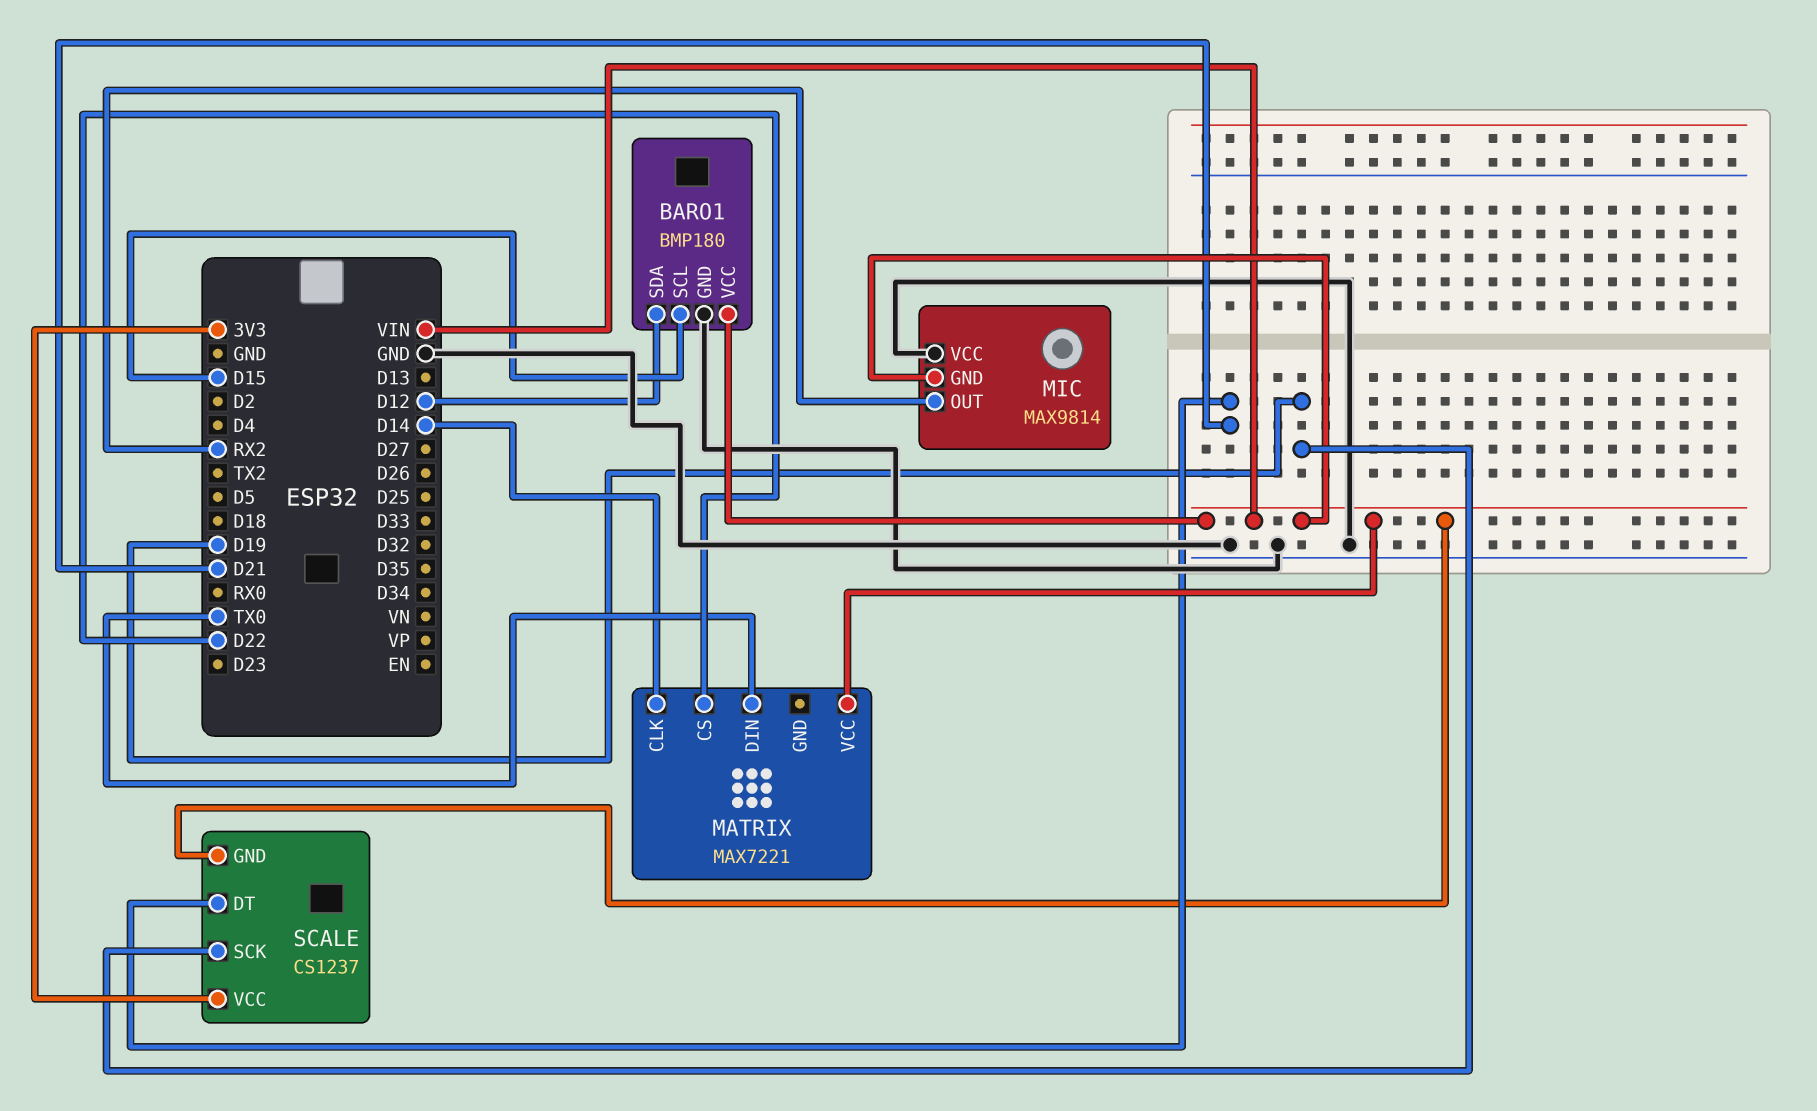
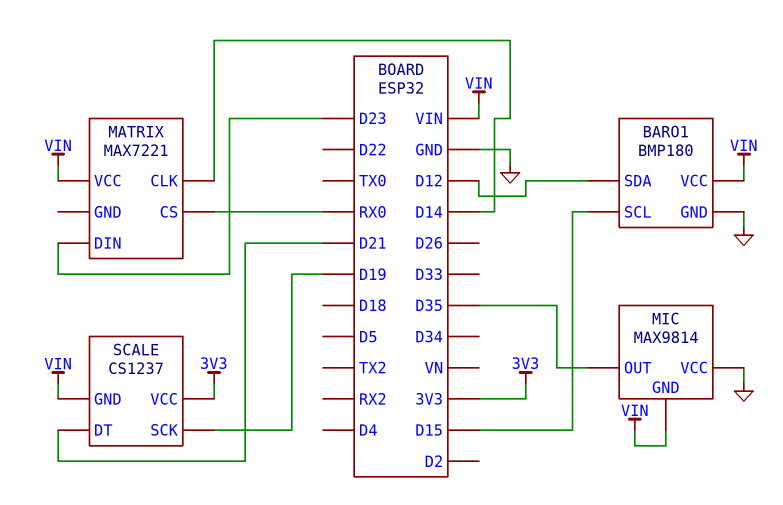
MATRIX pin CS: D22 -> RX0
MATRIX pin DIN: TX0 -> D23
MIC pin OUT: RX2 -> D35

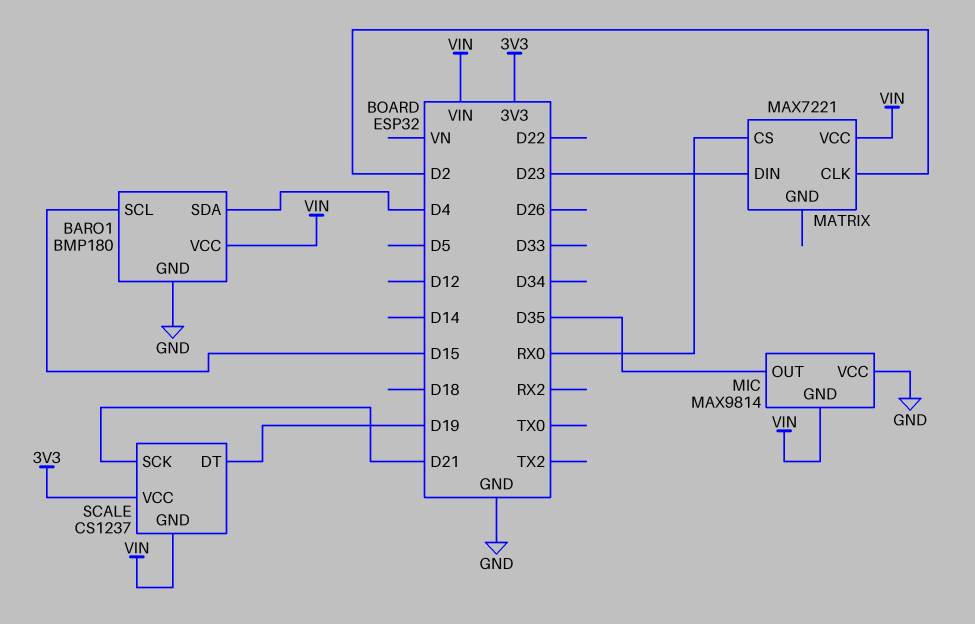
BARO1 pin SDA: D12 -> D4
MATRIX pin CLK: D14 -> D2
SCALE pin DT: D21 -> D19
SCALE pin SCK: D19 -> D21

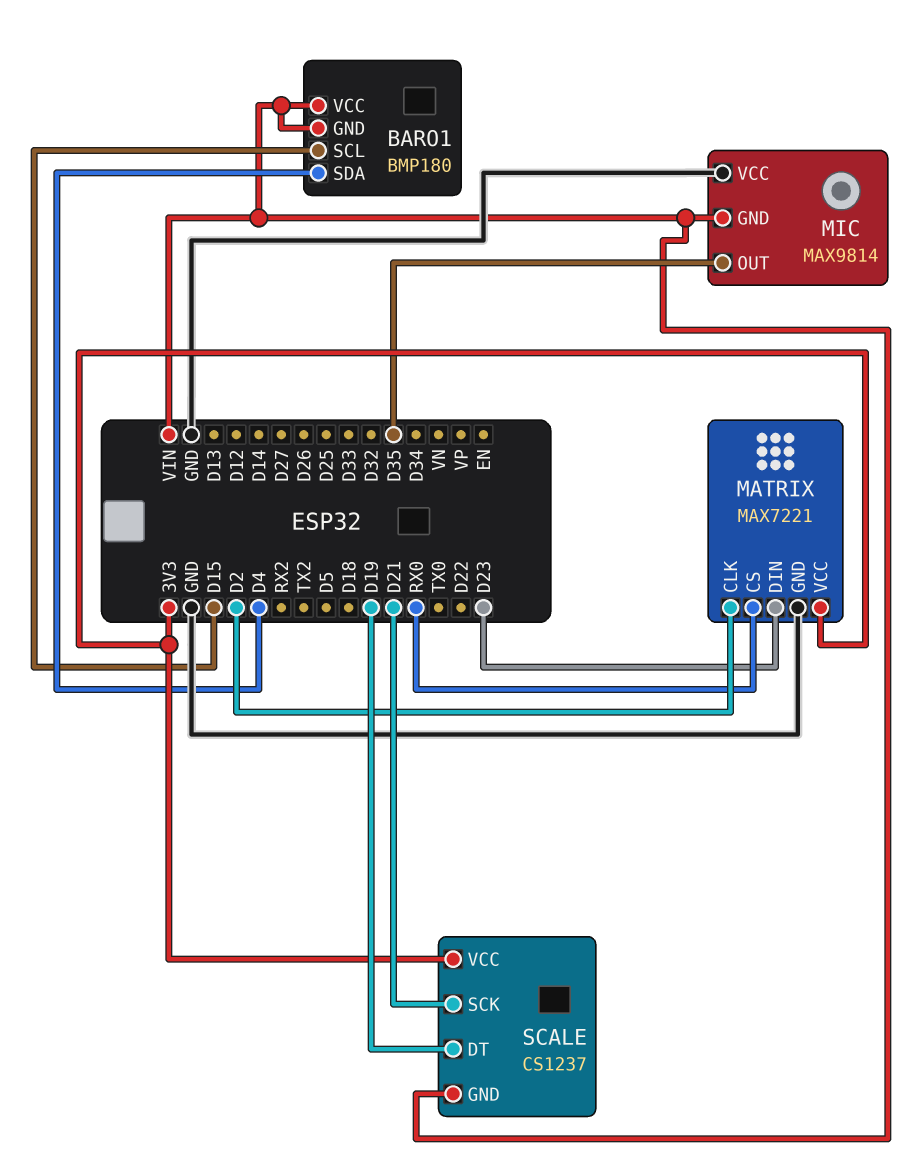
BARO1 pin GND: GND -> VIN
MATRIX pin GND: none -> GND
MATRIX pin VCC: VIN -> 3V3

